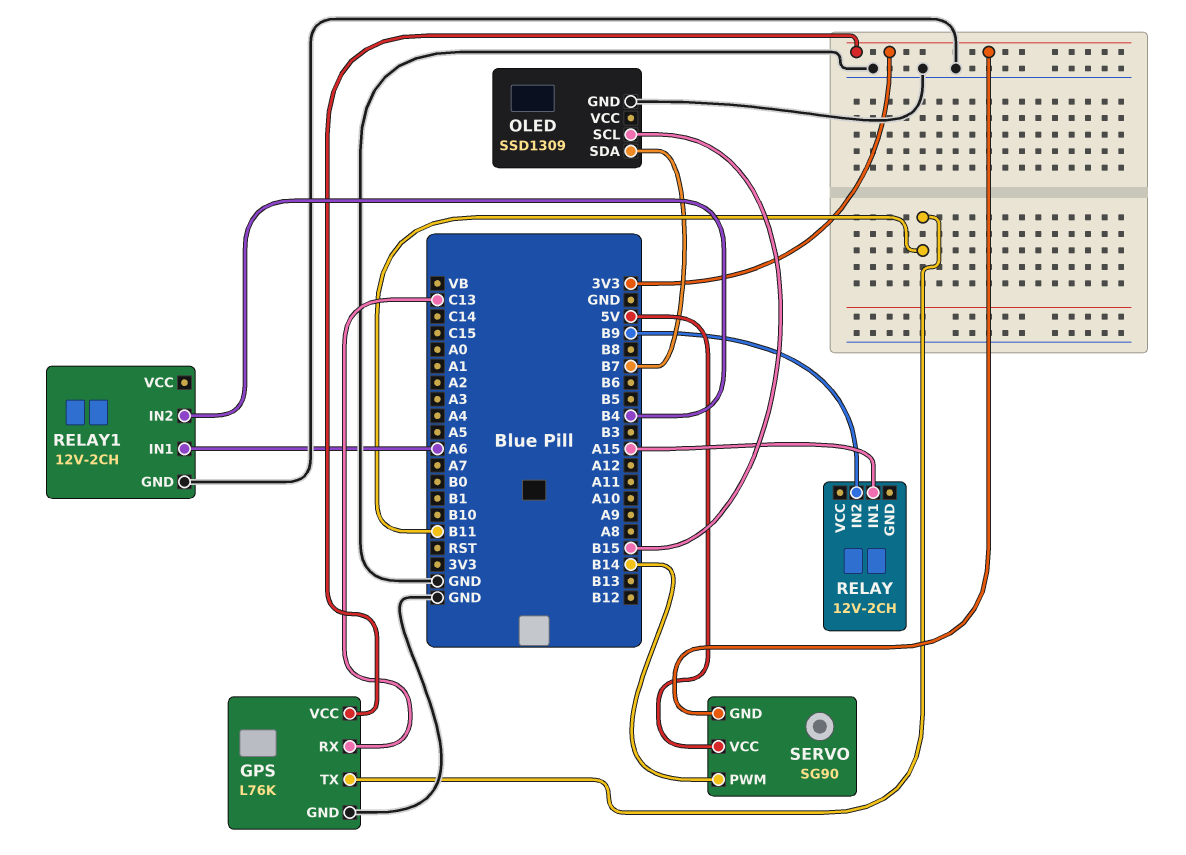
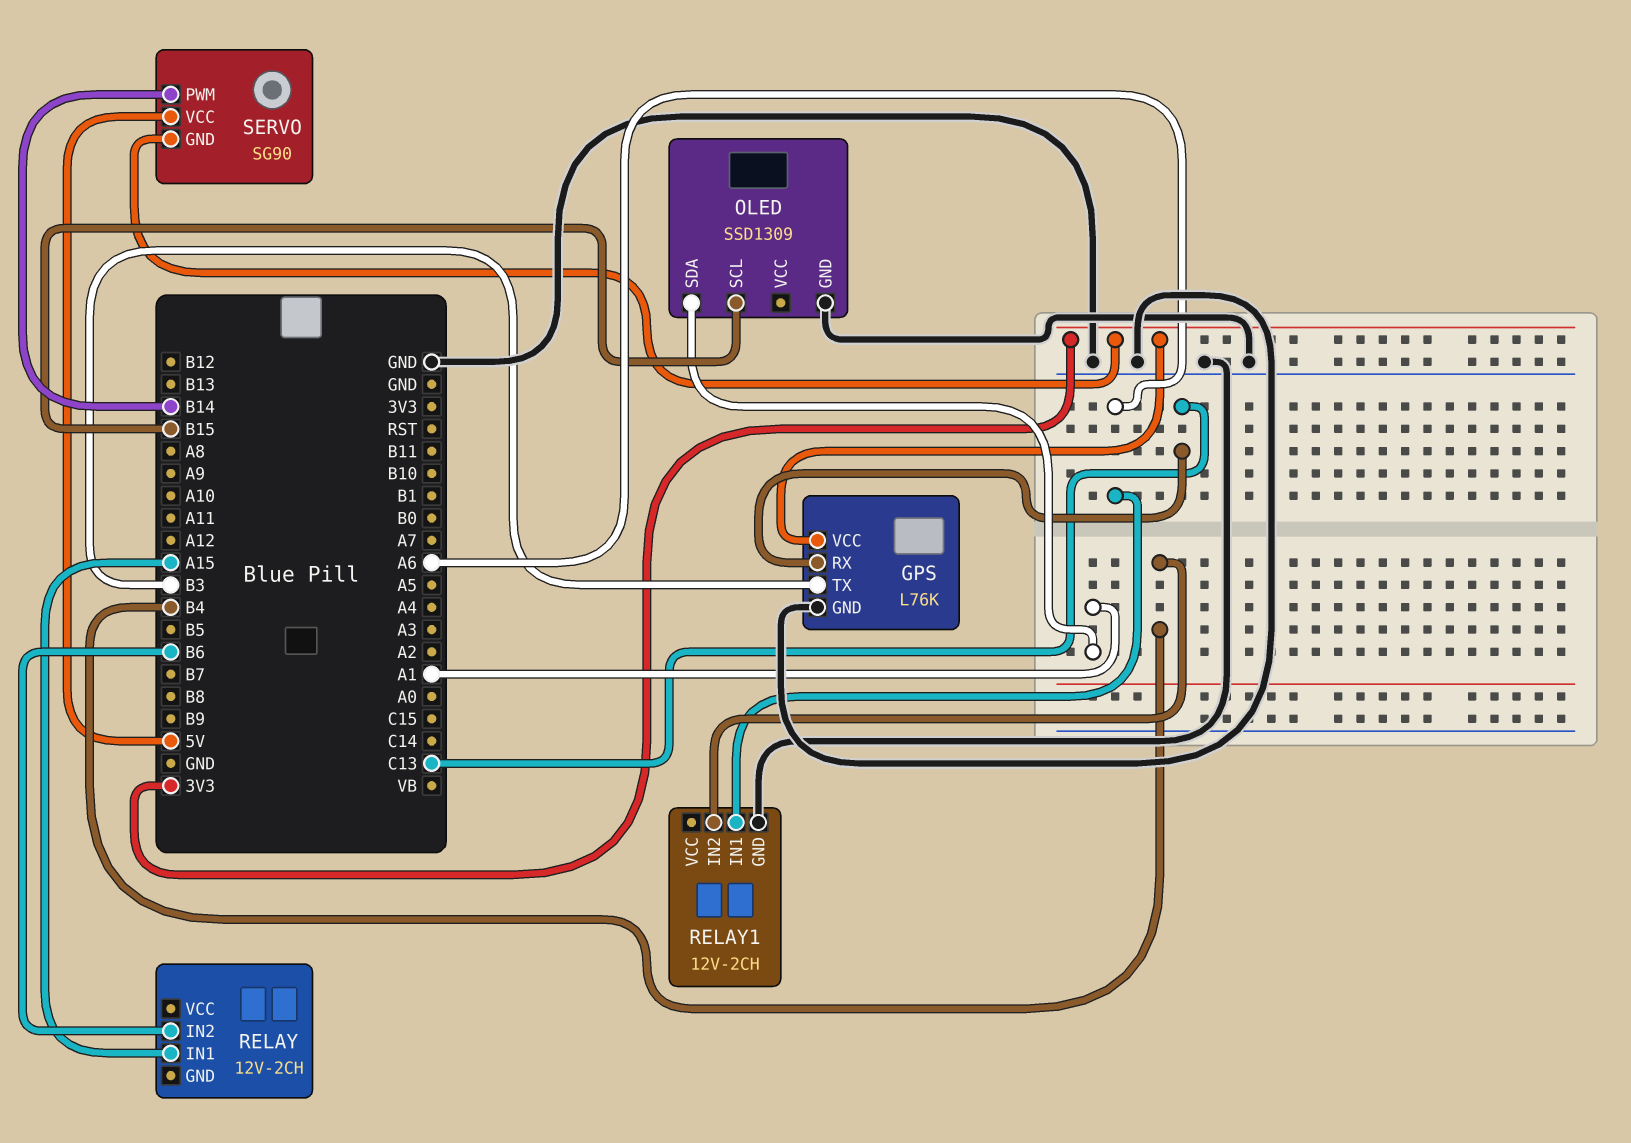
GPS pin TX: B11 -> B3
OLED pin SDA: B7 -> A1
RELAY pin IN2: B9 -> B6

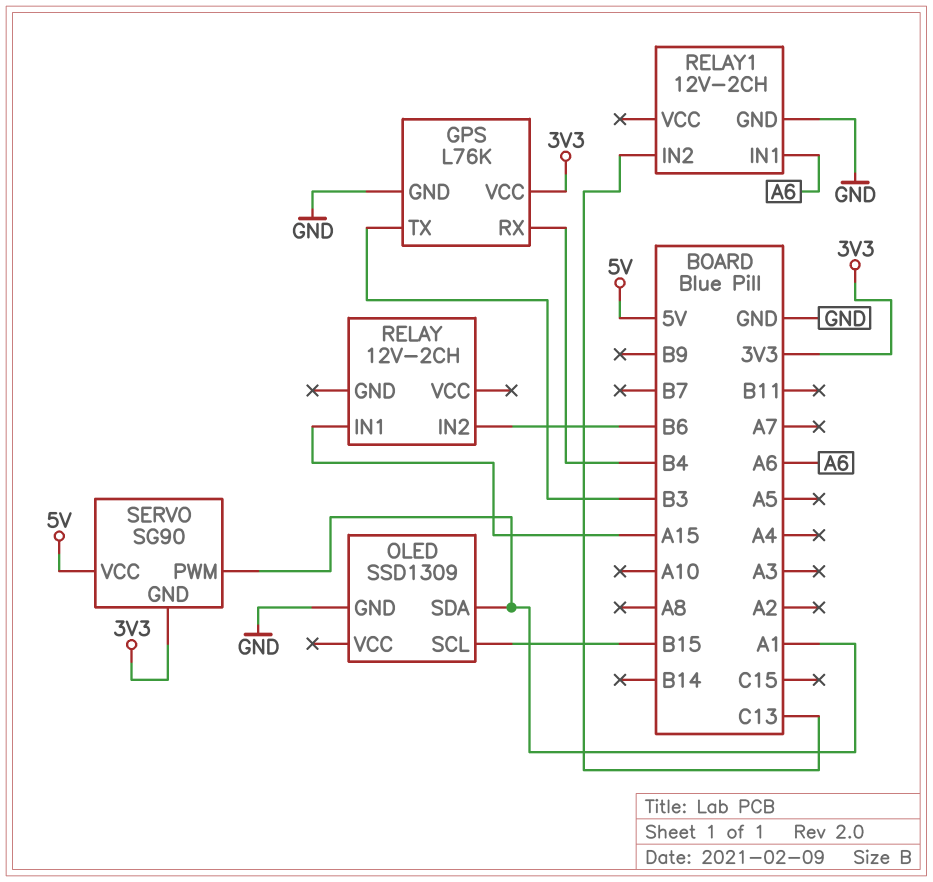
GPS pin RX: C13 -> B4
RELAY1 pin IN2: B4 -> C13
SERVO pin PWM: B14 -> A1

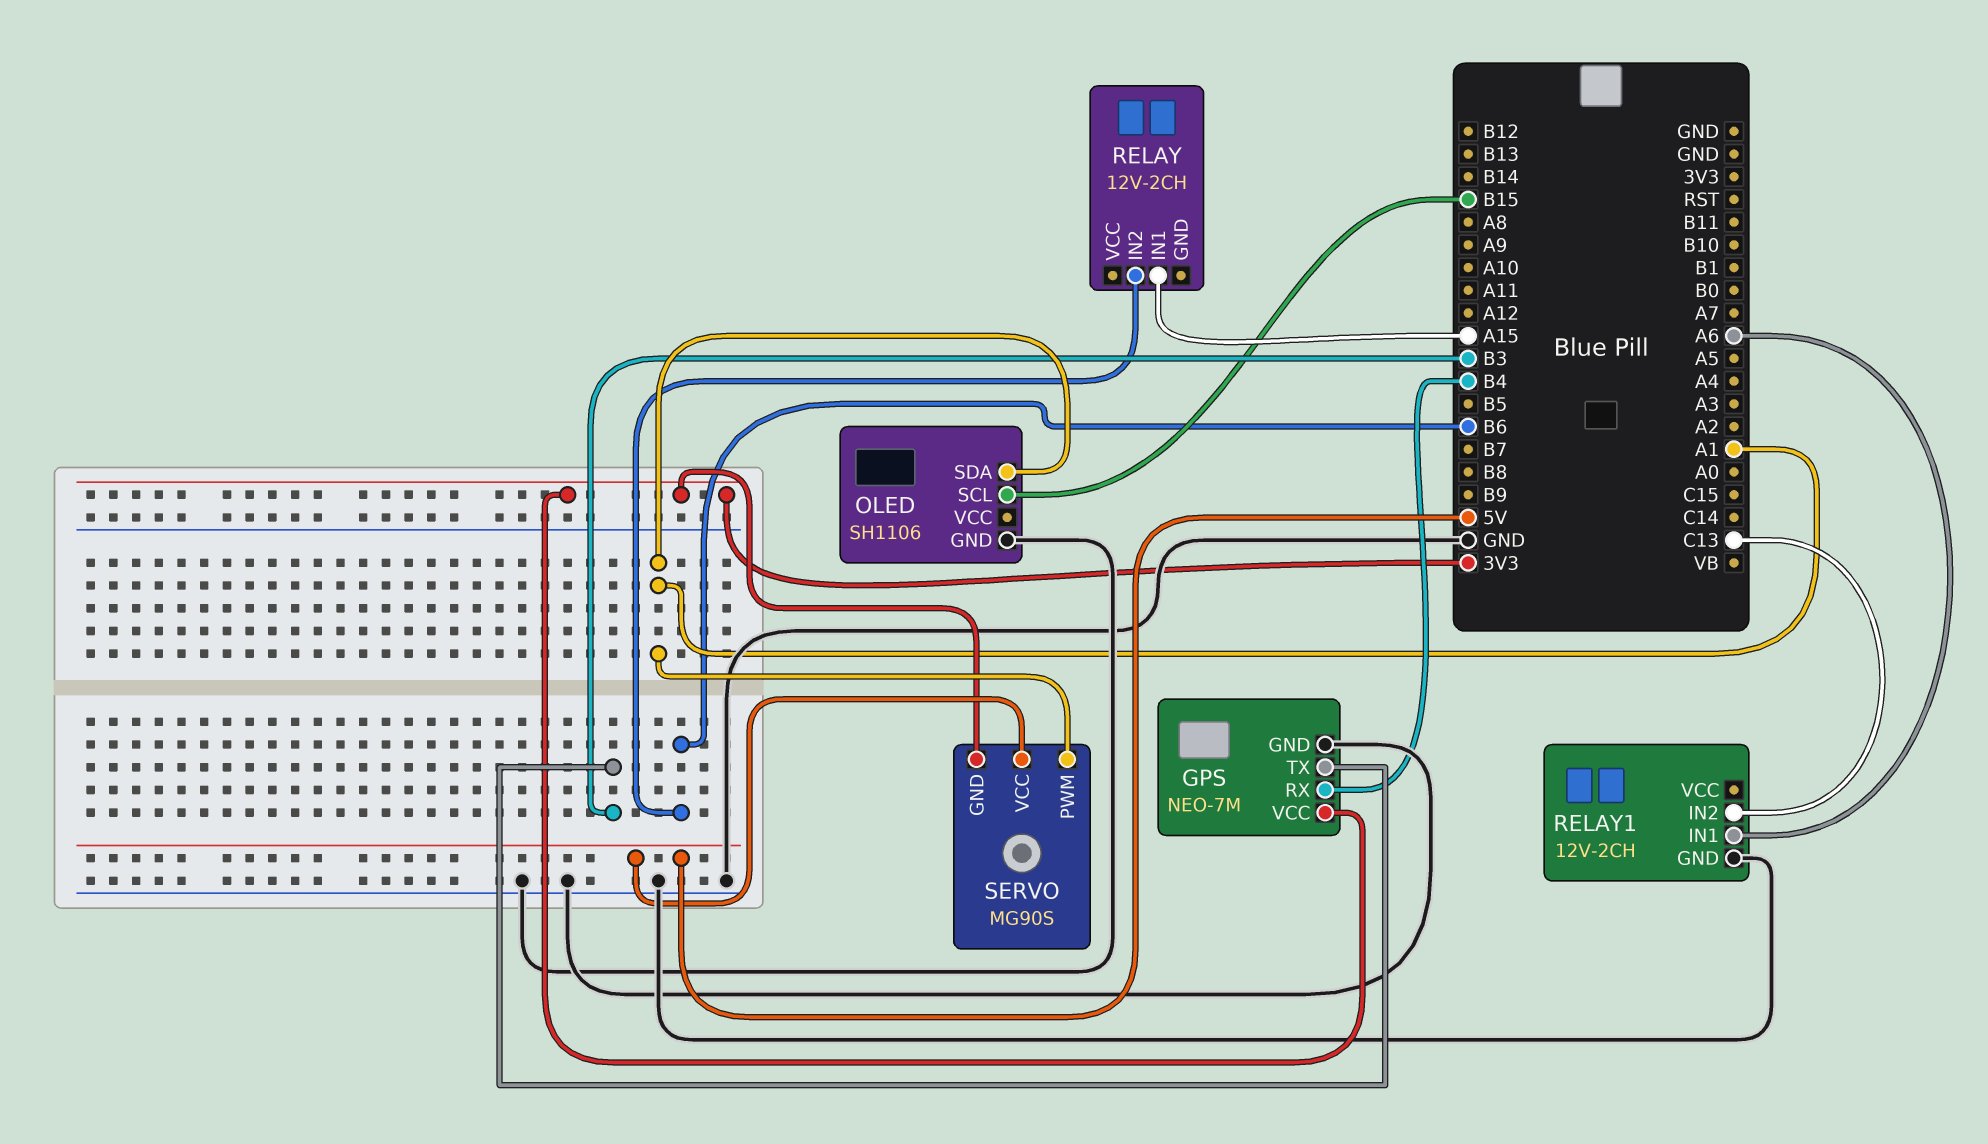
GPS: L76K -> NEO-7M
OLED: SSD1309 -> SH1106
SERVO: SG90 -> MG90S

